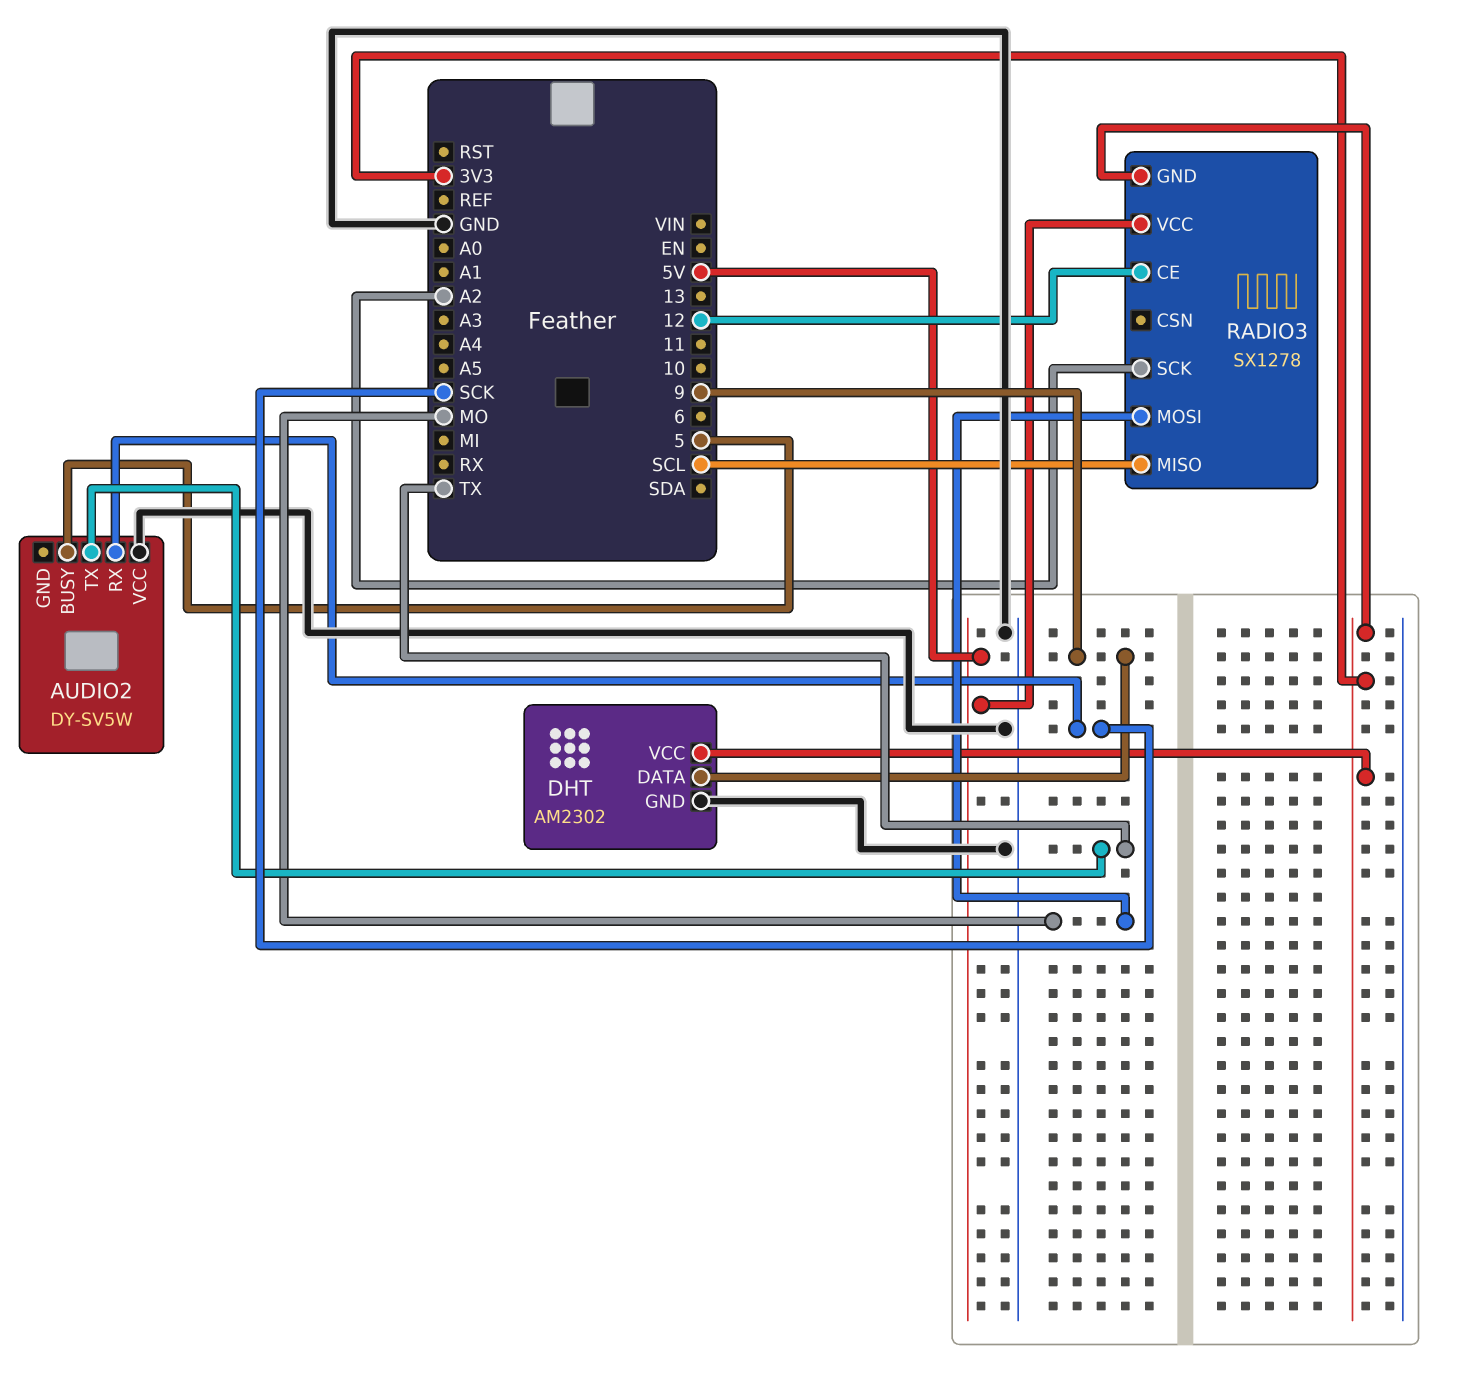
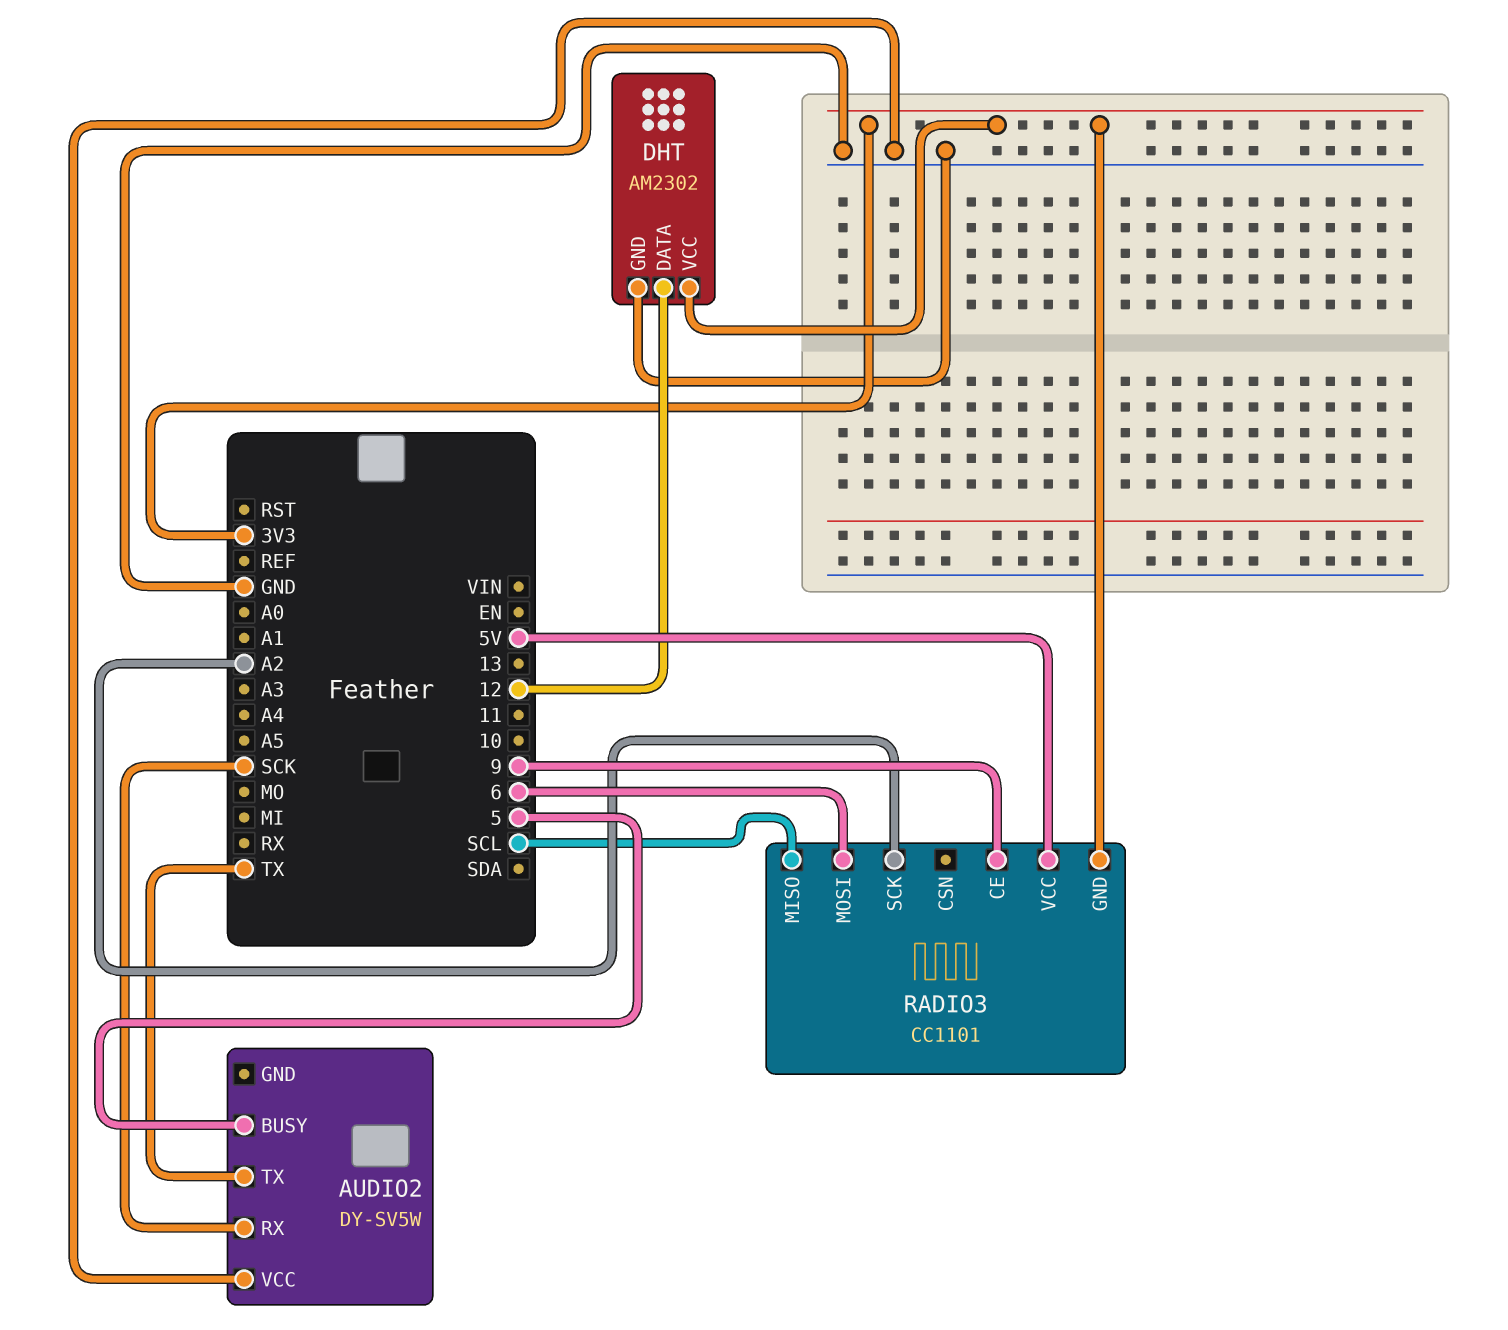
DHT pin DATA: 9 -> 12
RADIO3: SX1278 -> CC1101
RADIO3 pin CE: 12 -> 9
RADIO3 pin MOSI: MO -> 6

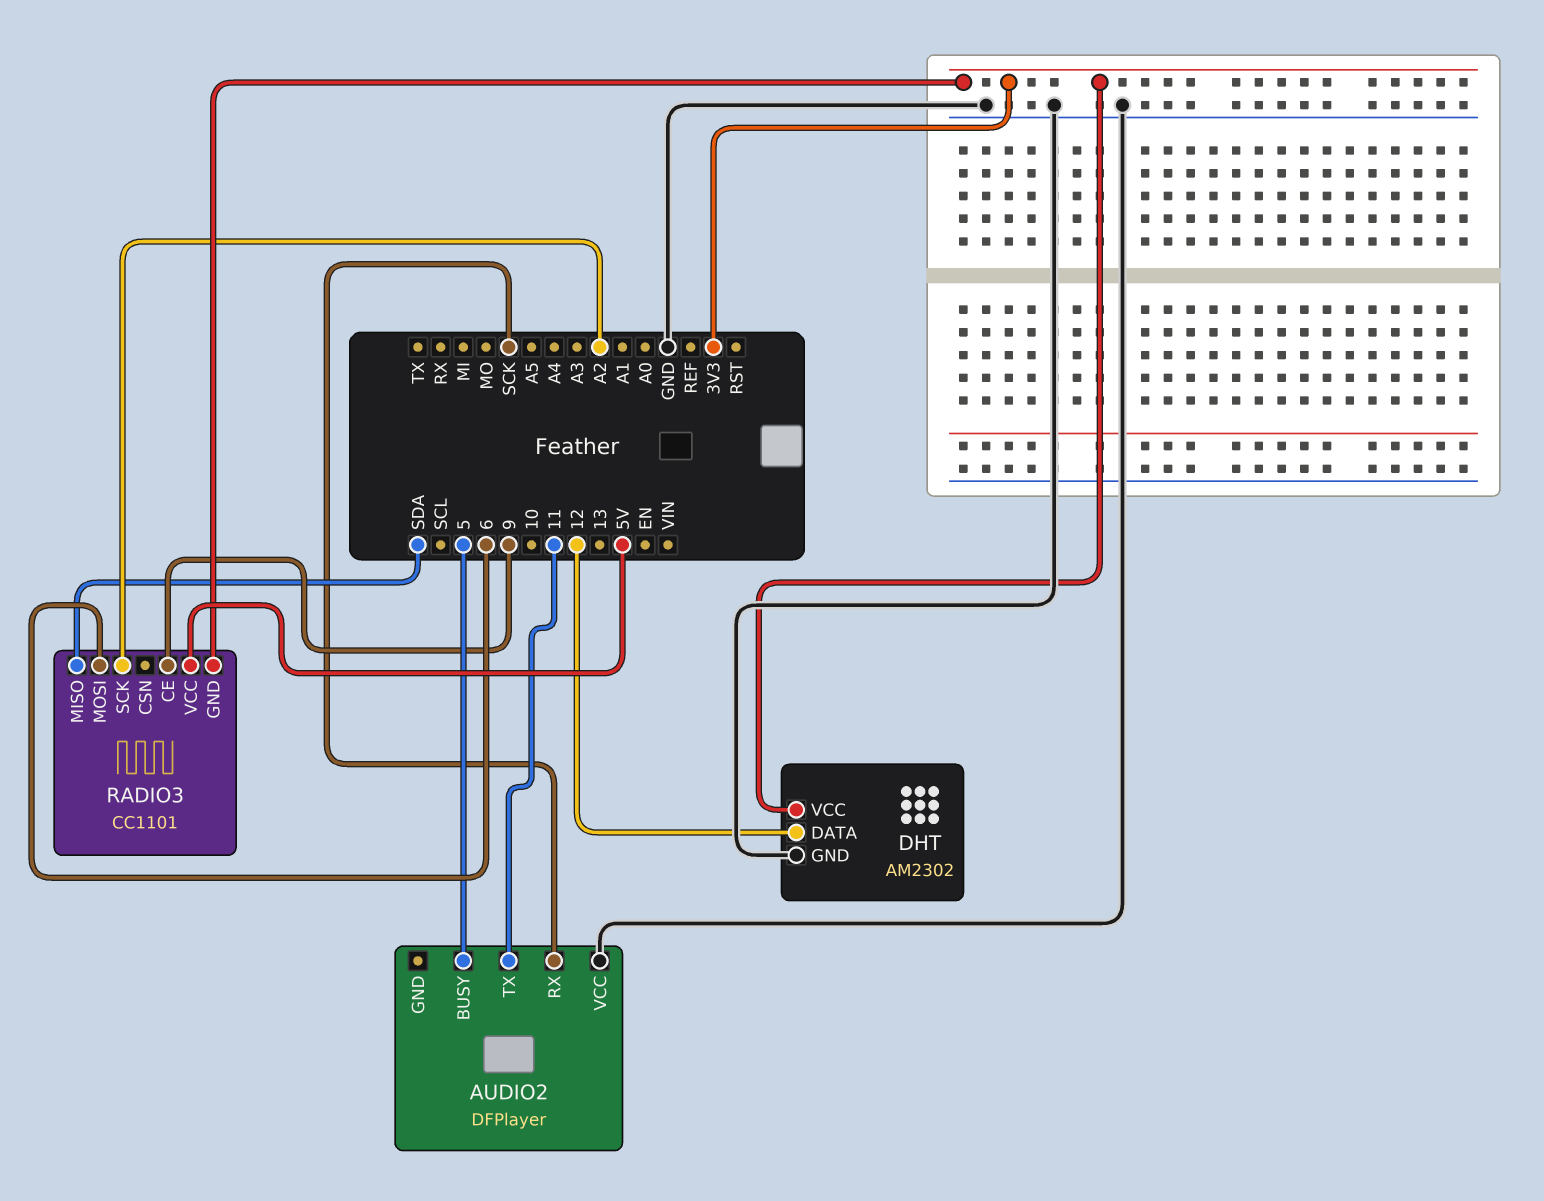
AUDIO2: DY-SV5W -> DFPlayer
AUDIO2 pin TX: TX -> 11
RADIO3 pin MISO: SCL -> SDA

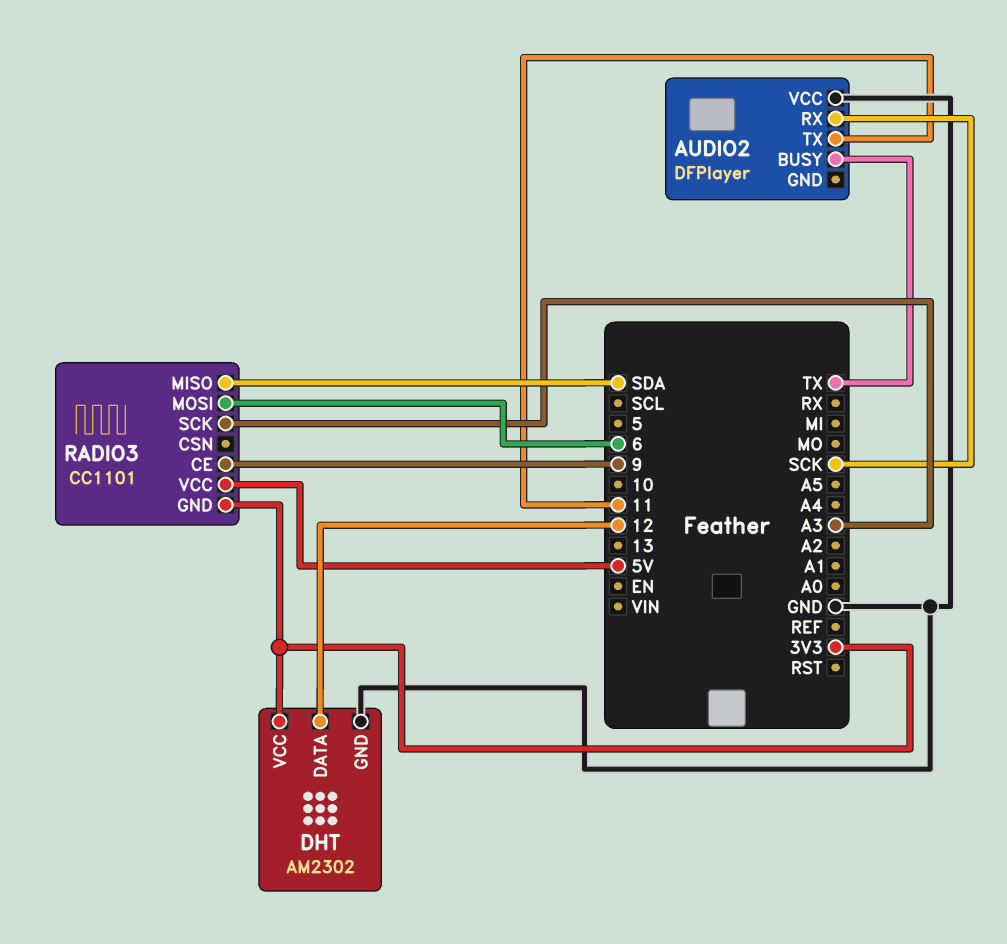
AUDIO2 pin BUSY: 5 -> TX
RADIO3 pin SCK: A2 -> A3

